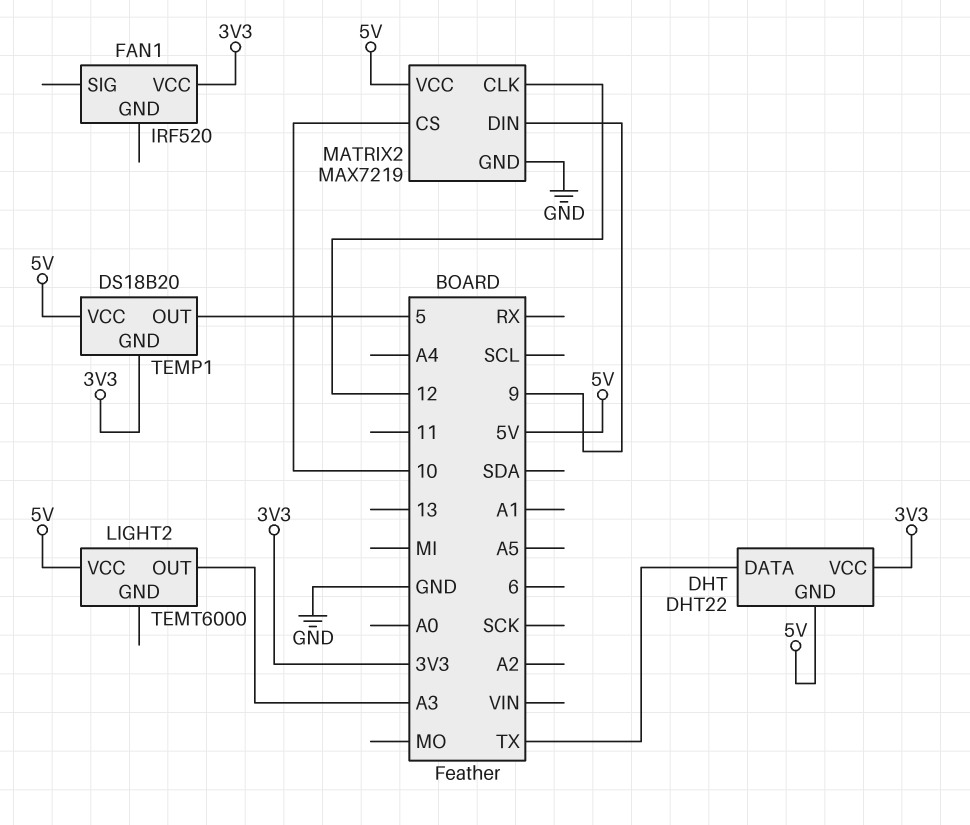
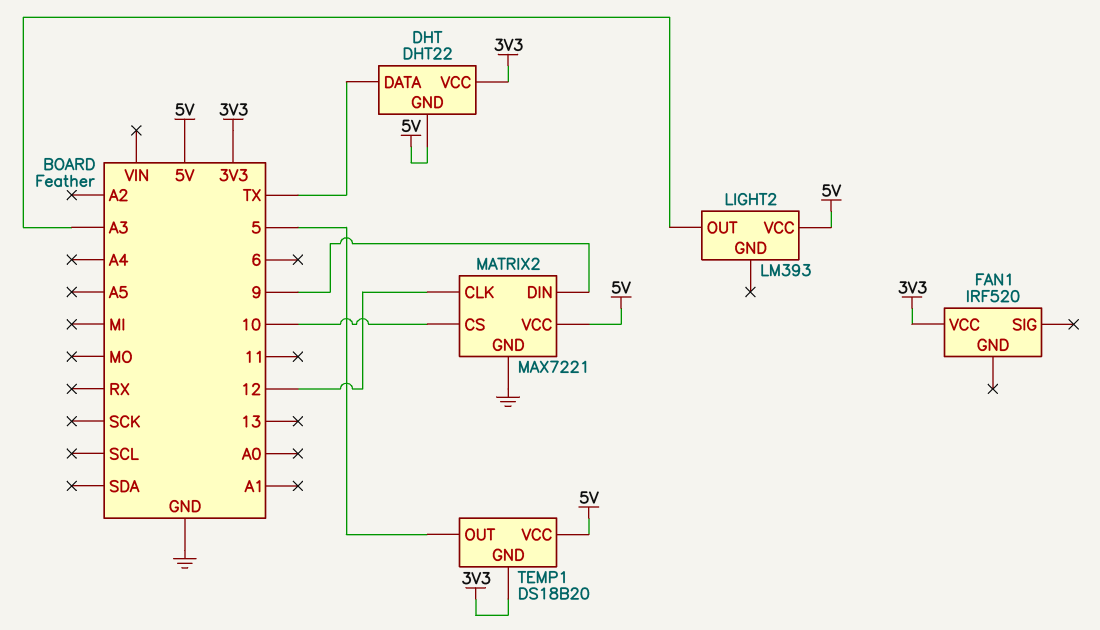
LIGHT2: TEMT6000 -> LM393
MATRIX2: MAX7219 -> MAX7221

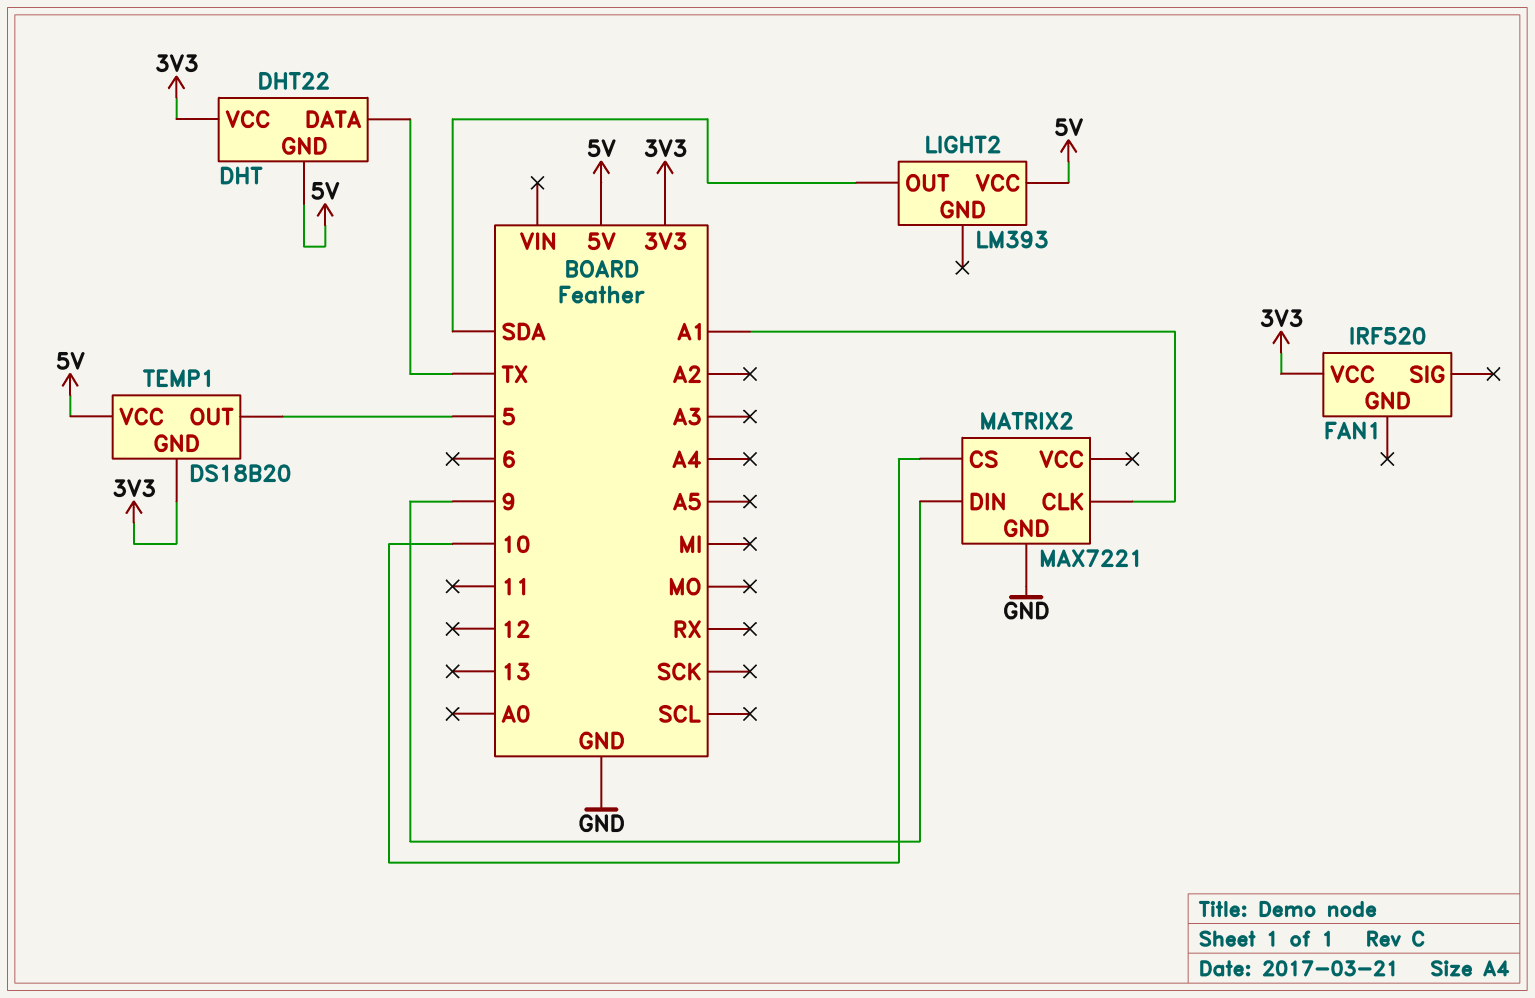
LIGHT2 pin OUT: A3 -> SDA
MATRIX2 pin CLK: 12 -> A1
MATRIX2 pin VCC: 5V -> none

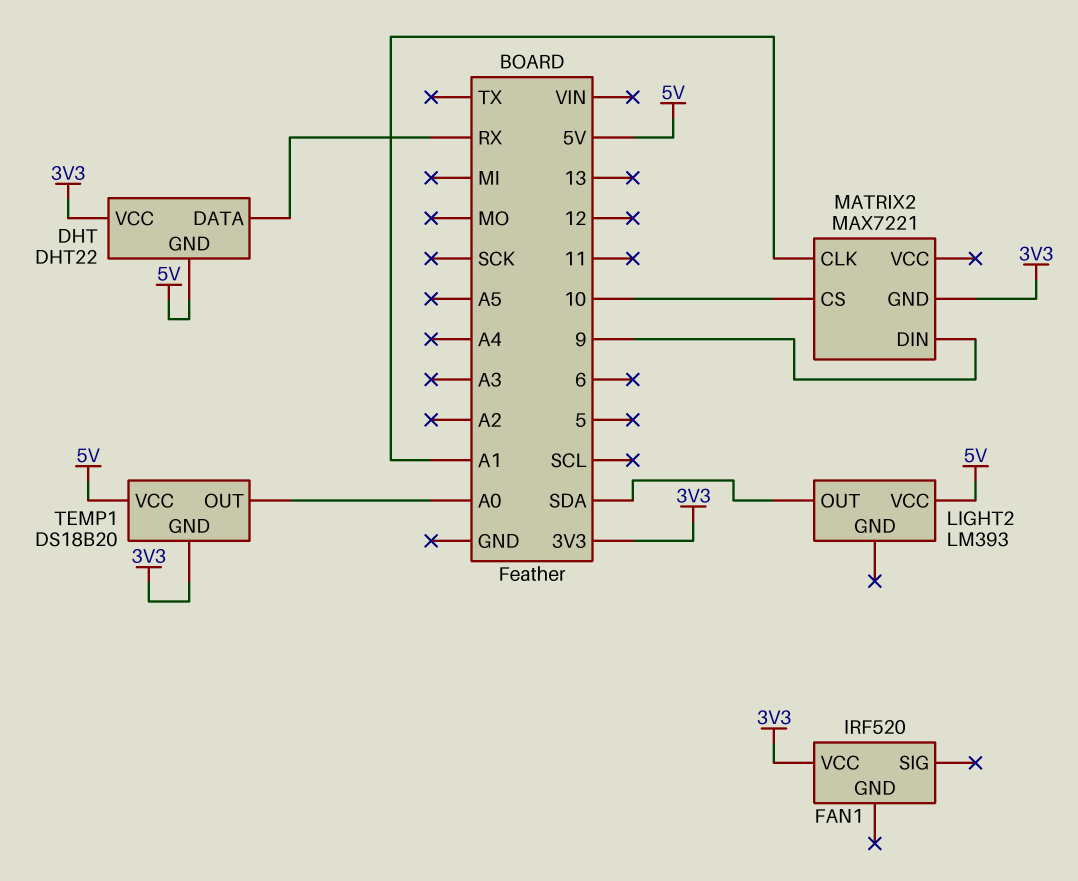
DHT pin DATA: TX -> RX
MATRIX2 pin GND: GND -> 3V3
TEMP1 pin OUT: 5 -> A0

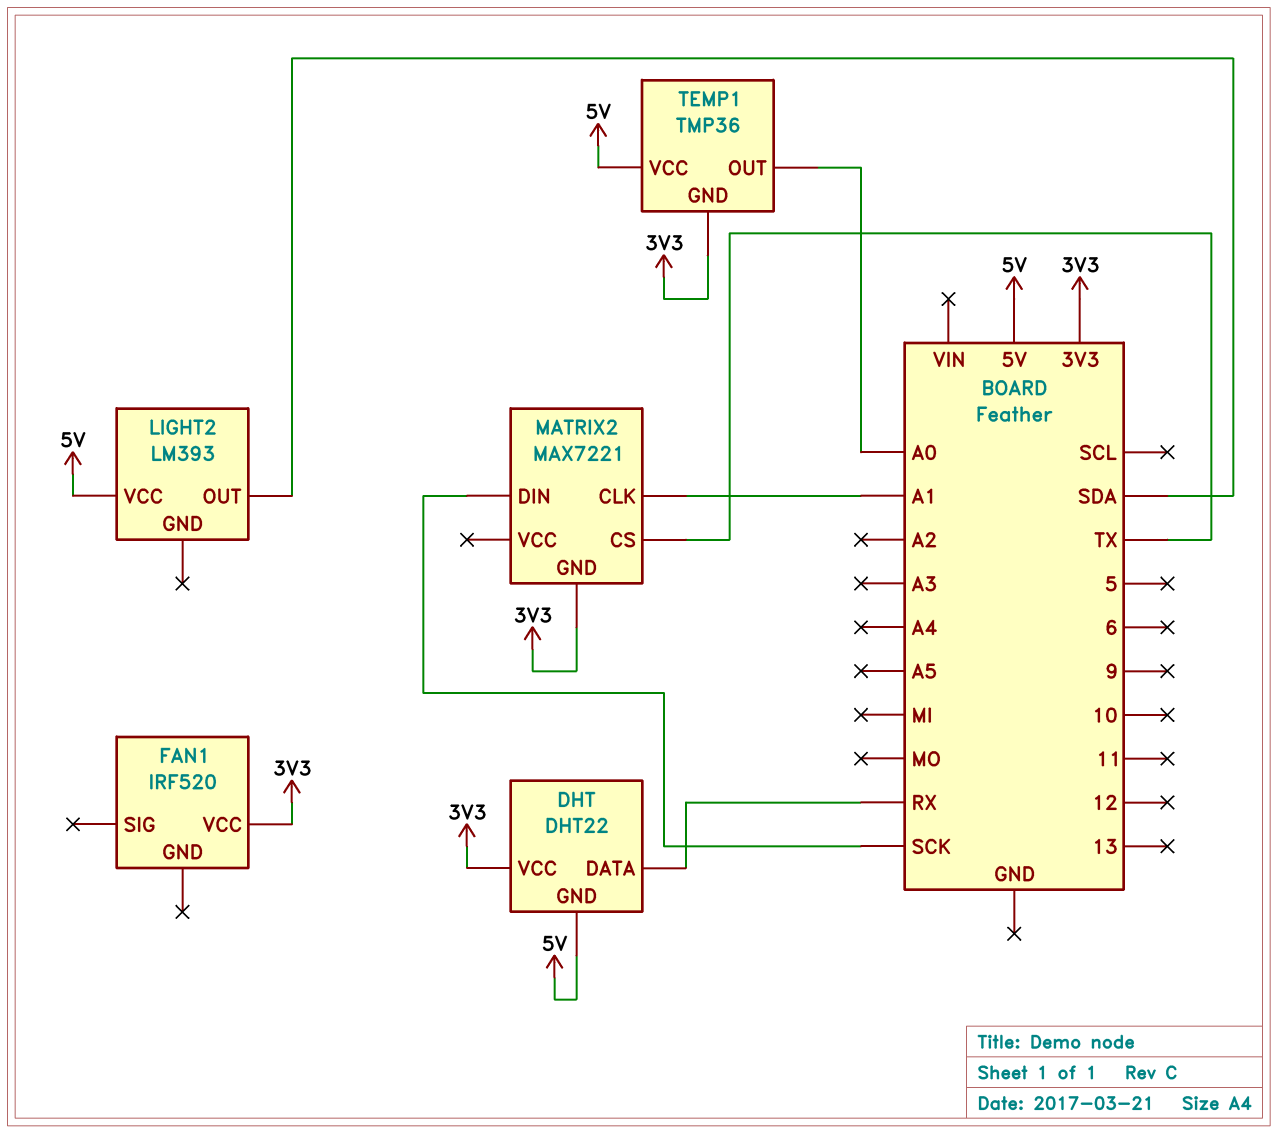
MATRIX2 pin CS: 10 -> TX
MATRIX2 pin DIN: 9 -> SCK
TEMP1: DS18B20 -> TMP36

